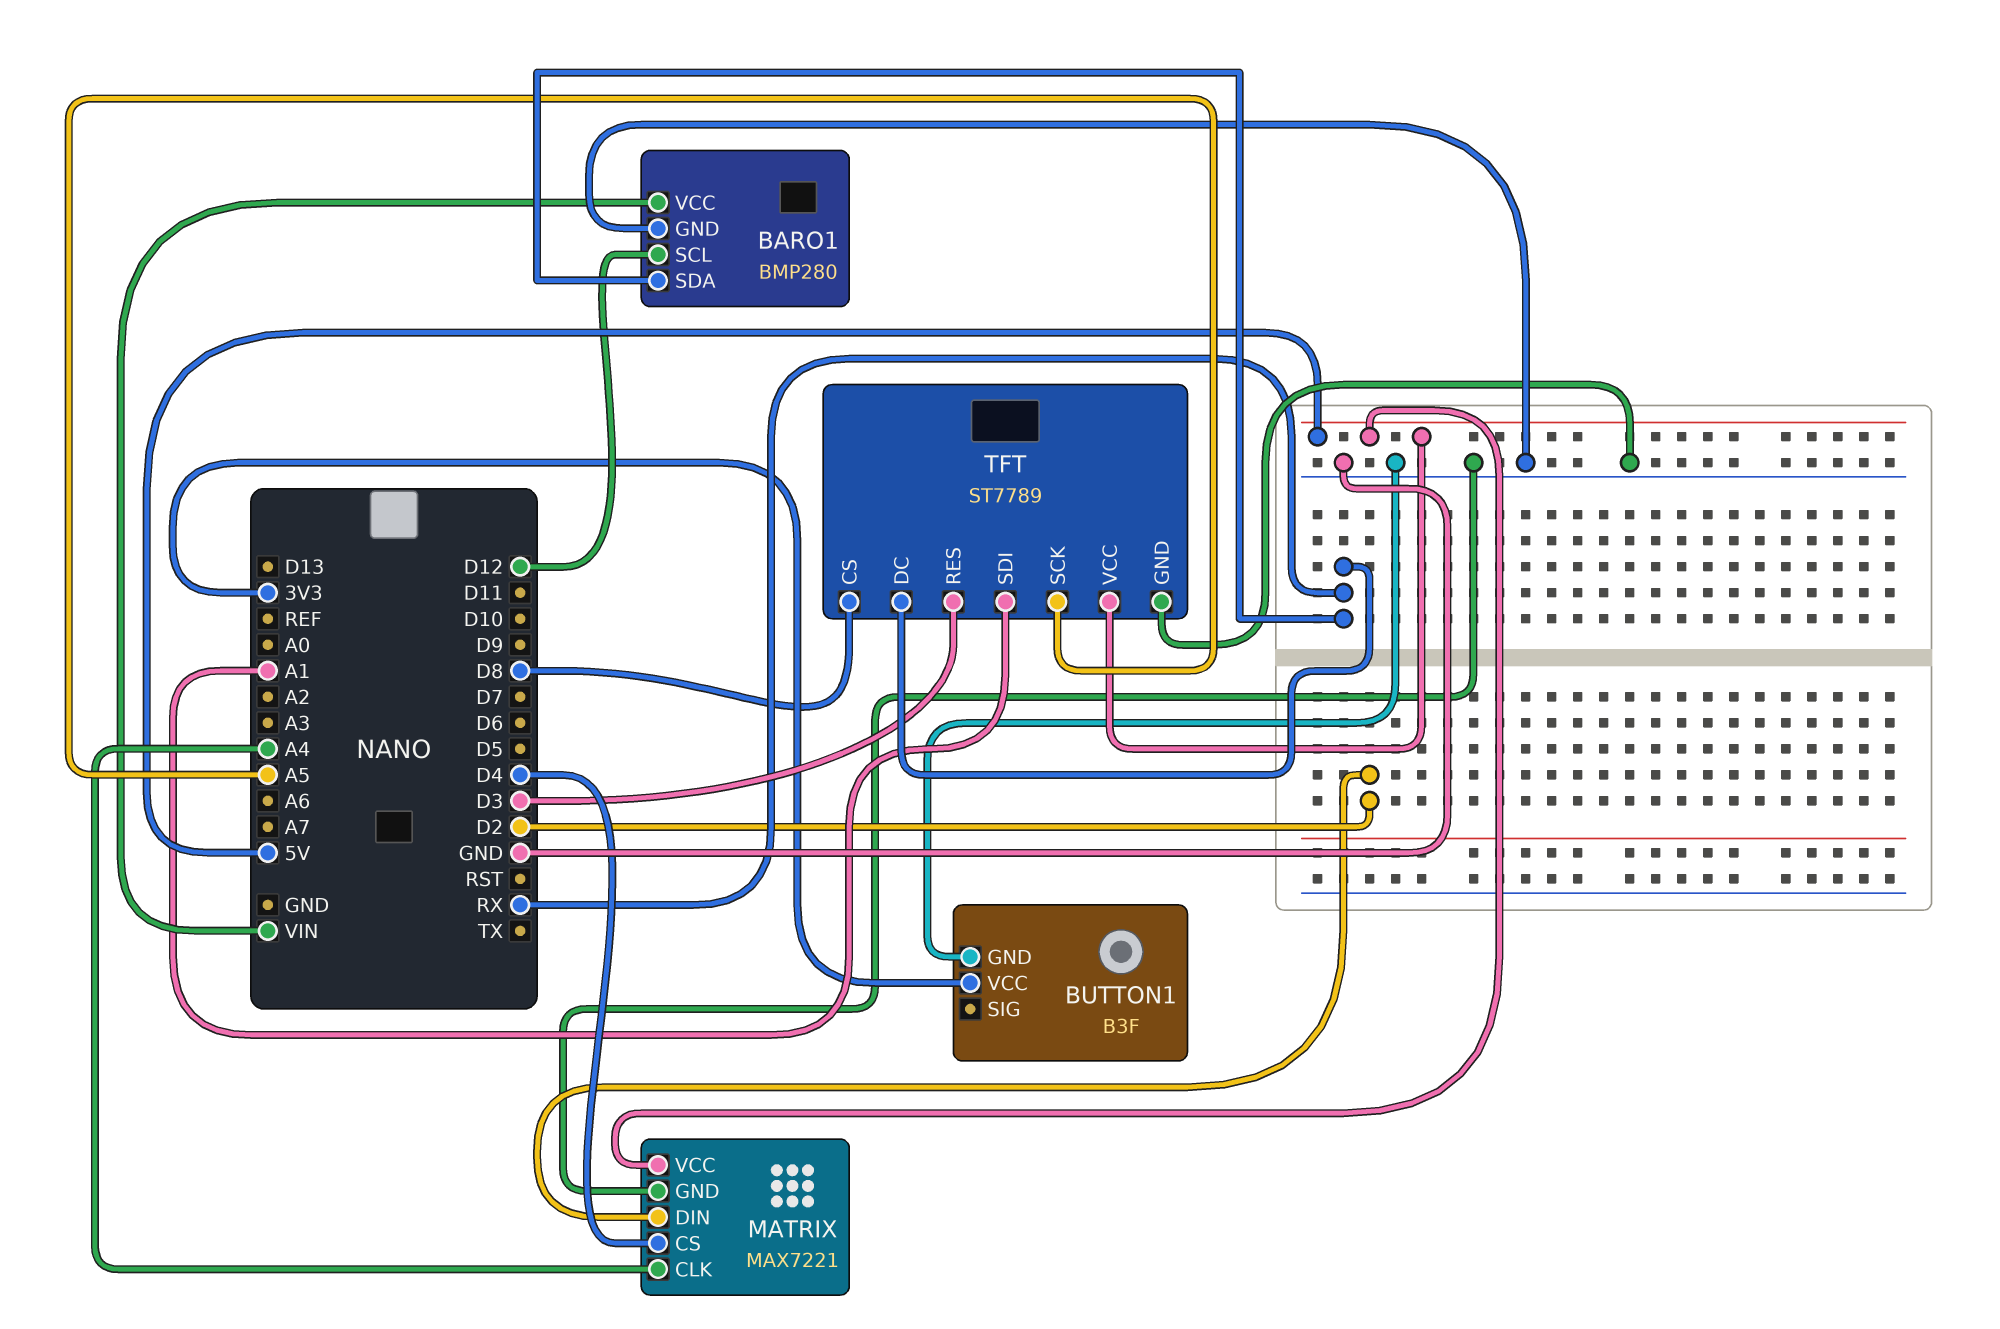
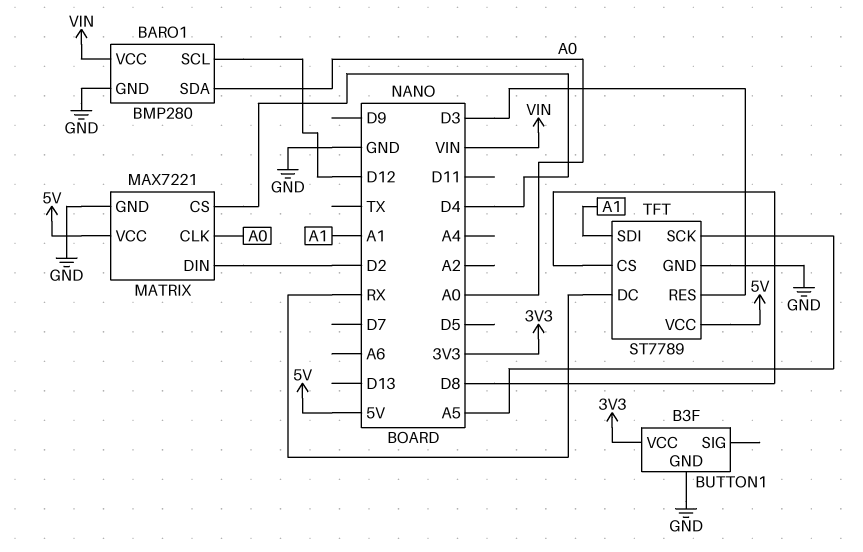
BARO1 pin SDA: RX -> A0
MATRIX pin CLK: A4 -> A0

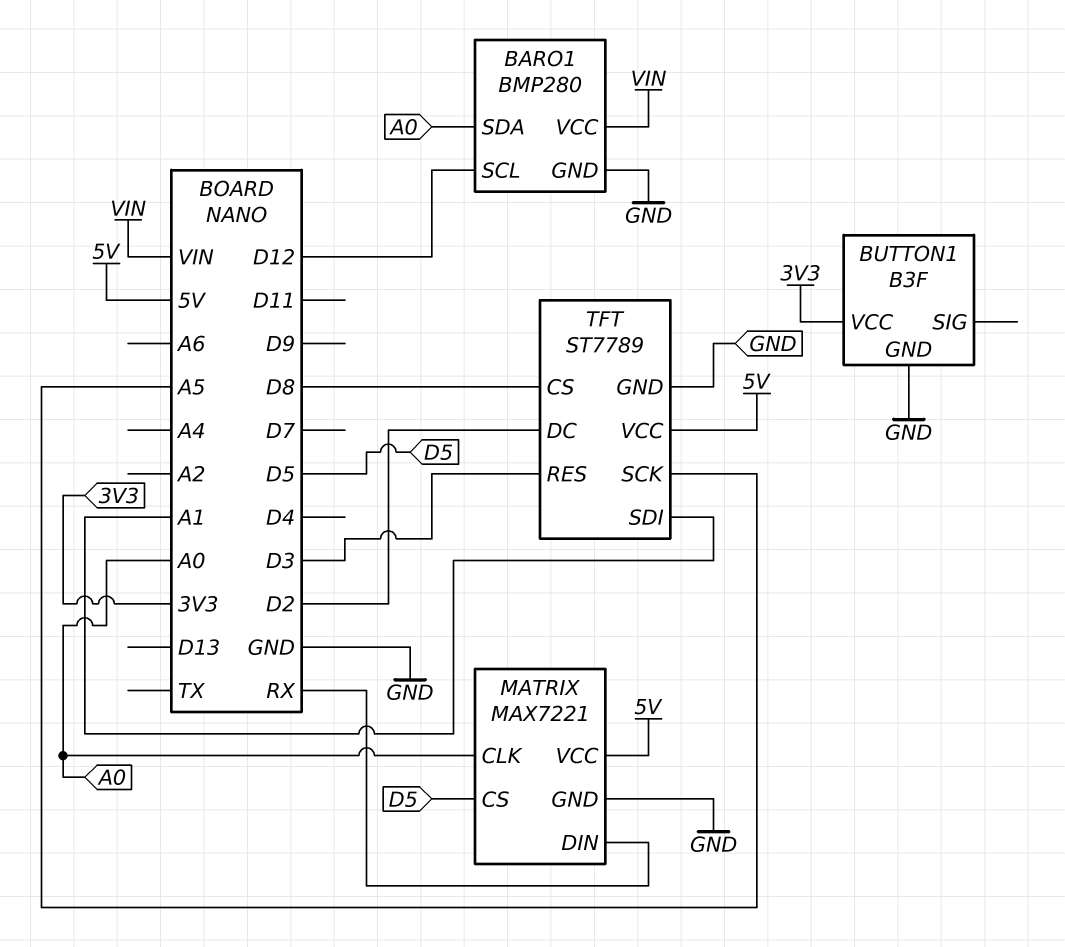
MATRIX pin CS: D4 -> D5
MATRIX pin DIN: D2 -> RX
TFT pin DC: RX -> D2

